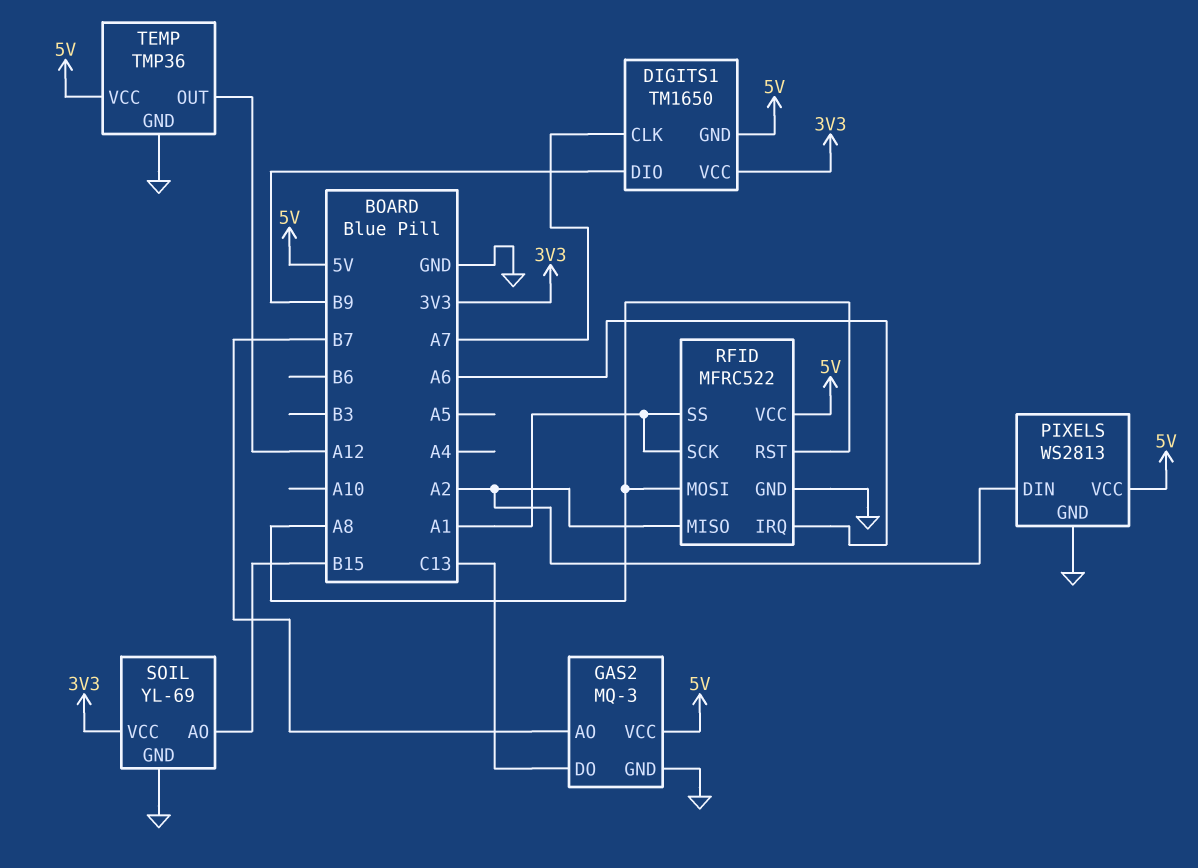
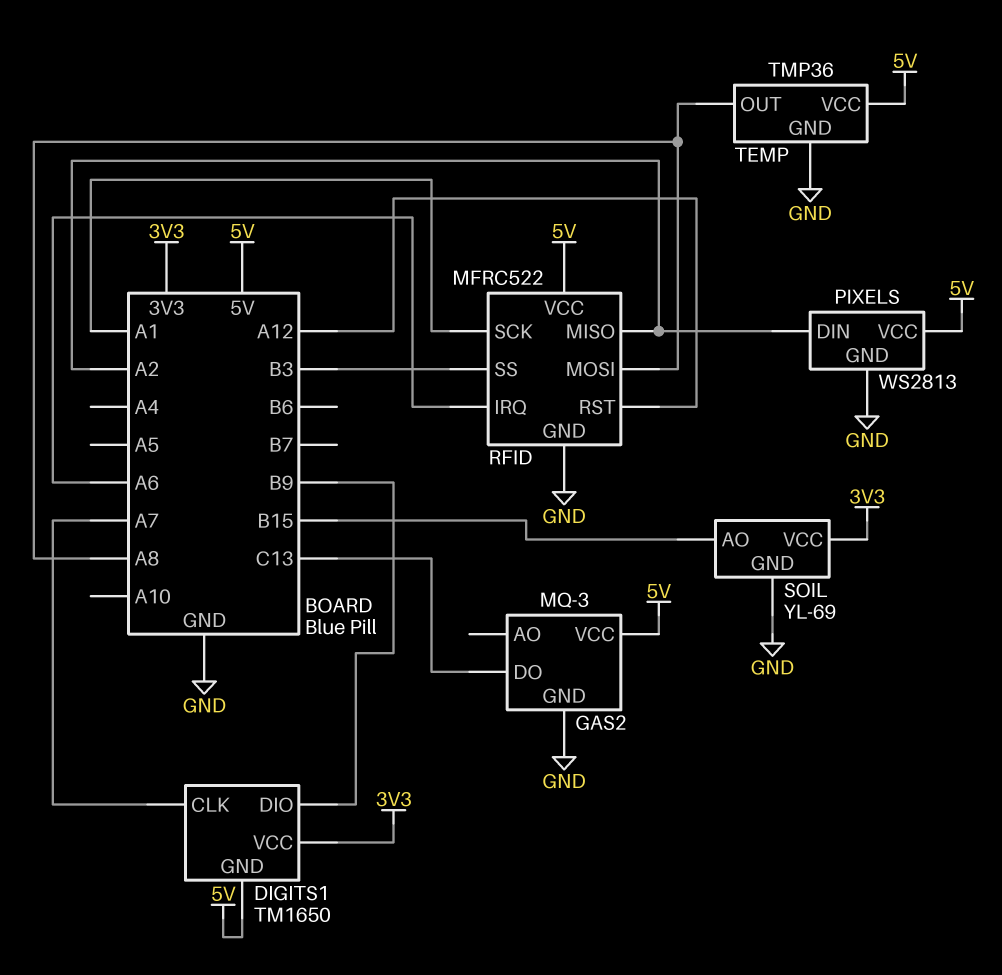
GAS2 pin AO: B7 -> none
RFID pin RST: A8 -> A12
RFID pin SS: A1 -> B3
TEMP pin OUT: A12 -> A8

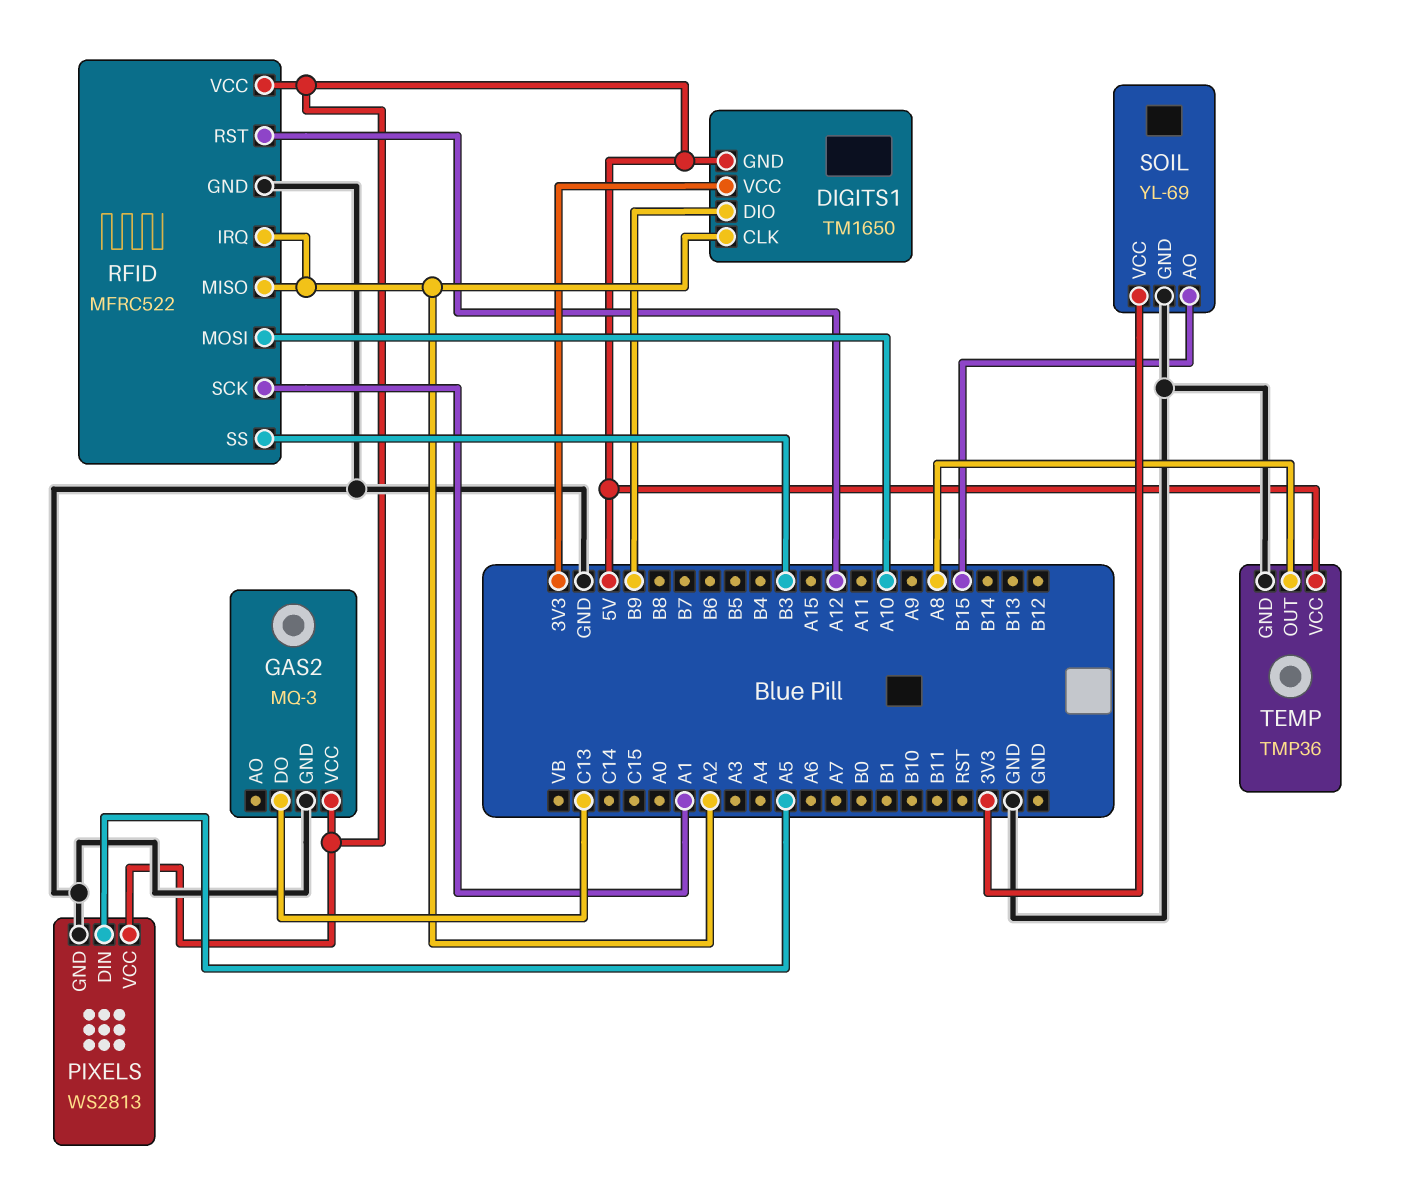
DIGITS1 pin CLK: A7 -> A2
PIXELS pin DIN: A2 -> A5
RFID pin IRQ: A6 -> A2
RFID pin MOSI: A8 -> A10

